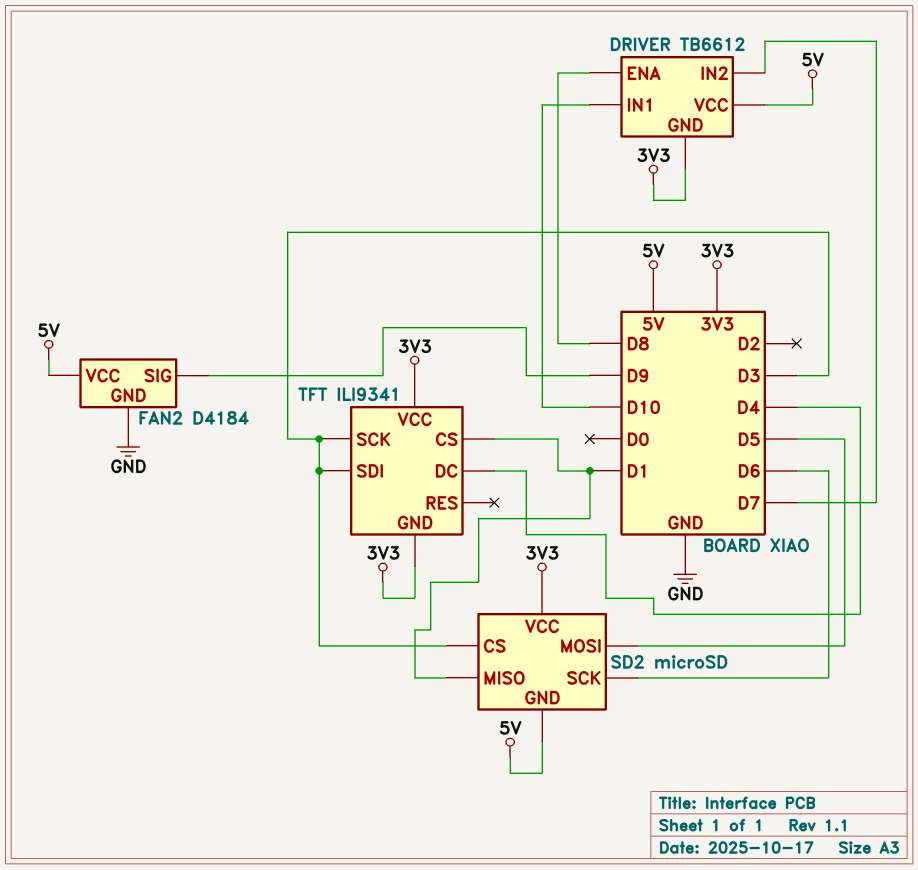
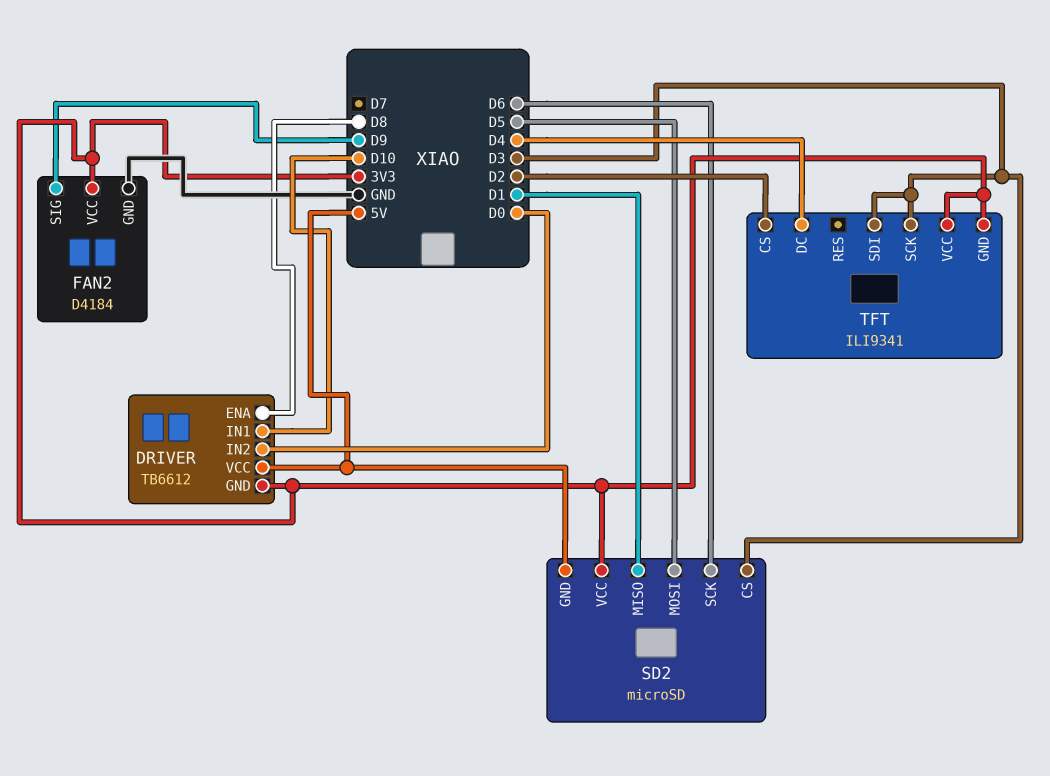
DRIVER pin IN2: D7 -> D0
FAN2 pin VCC: 5V -> 3V3
TFT pin CS: D1 -> D2

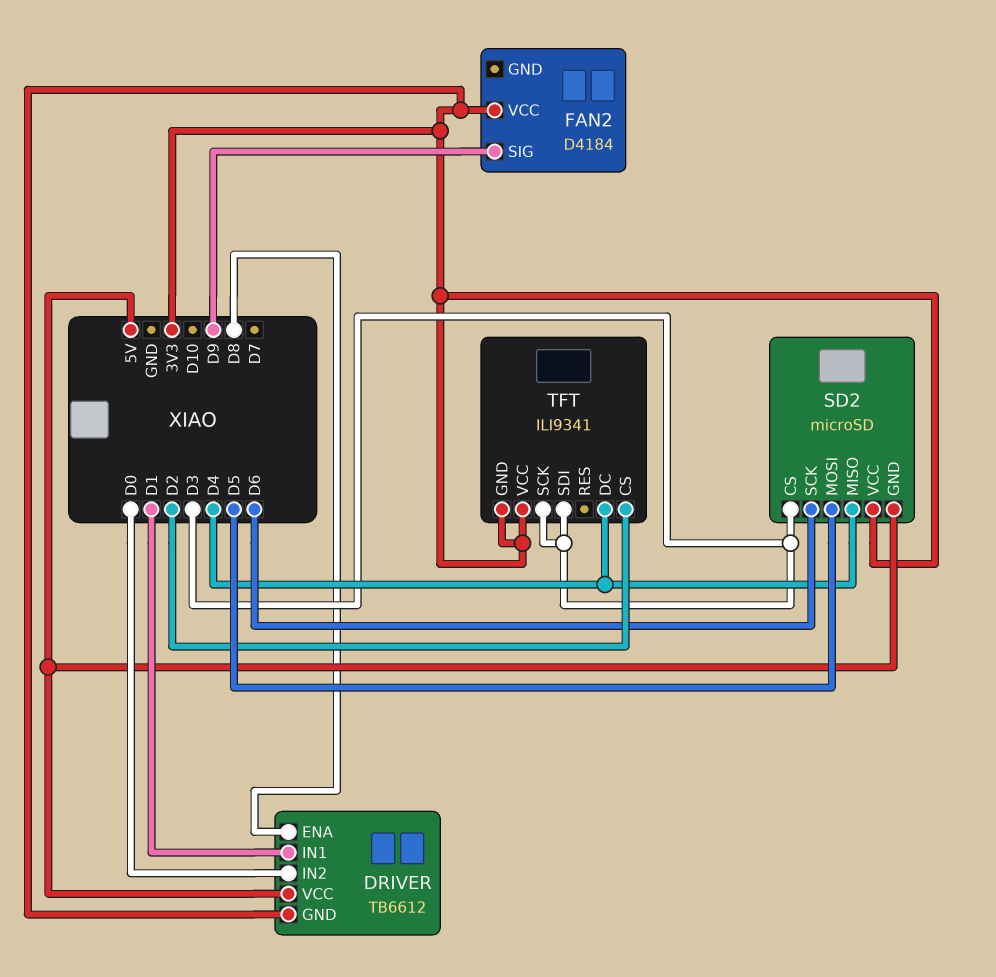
DRIVER pin IN1: D10 -> D1
FAN2 pin GND: GND -> none
SD2 pin MISO: D1 -> D4

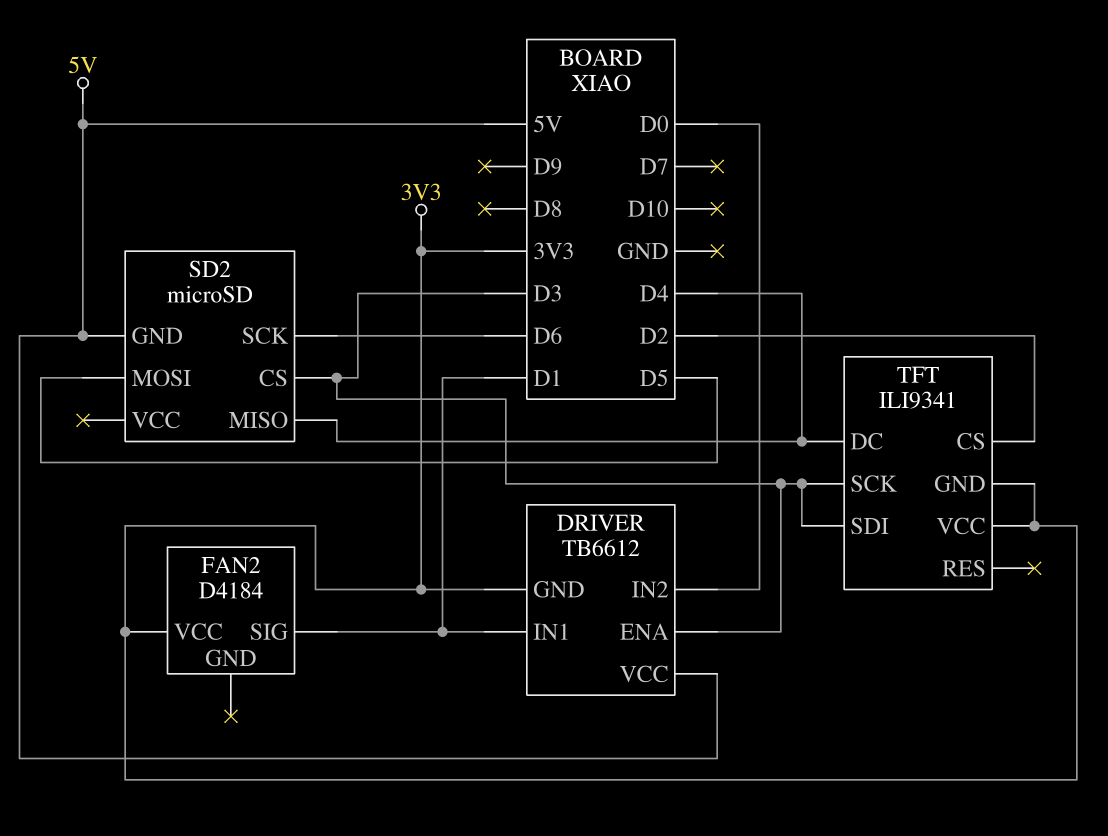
DRIVER pin ENA: D8 -> D3
FAN2 pin SIG: D9 -> D1
SD2 pin VCC: 3V3 -> none

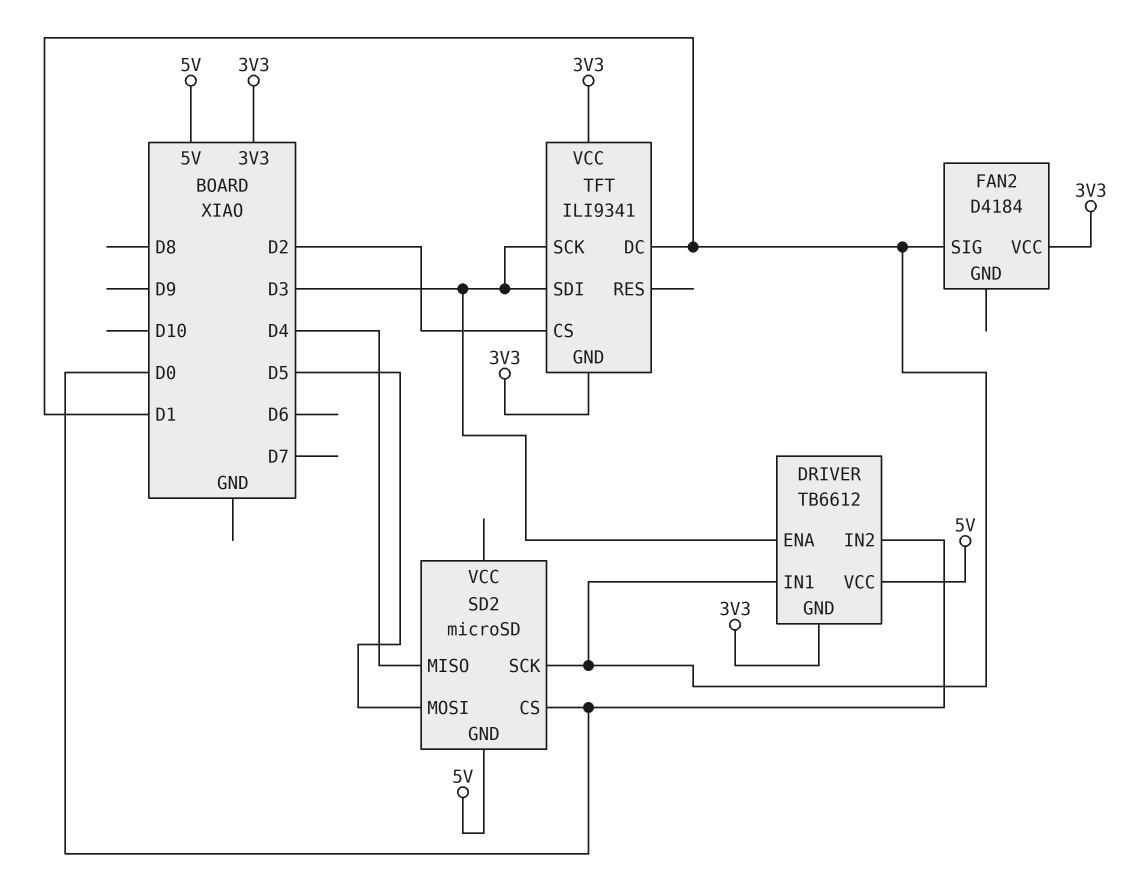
SD2 pin CS: D3 -> D0
SD2 pin SCK: D6 -> D1
TFT pin DC: D4 -> D1

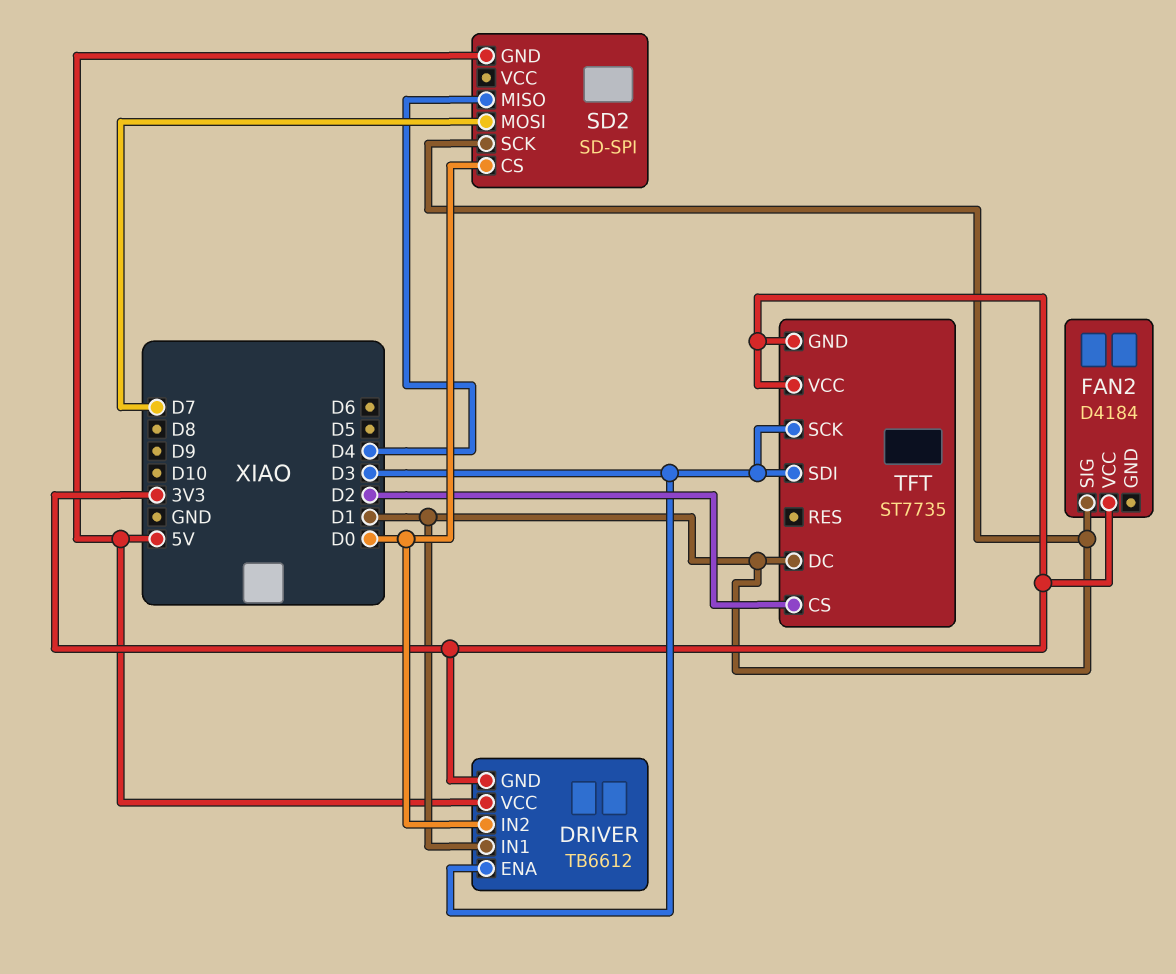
SD2: microSD -> SD-SPI
SD2 pin MOSI: D5 -> D7
TFT: ILI9341 -> ST7735

